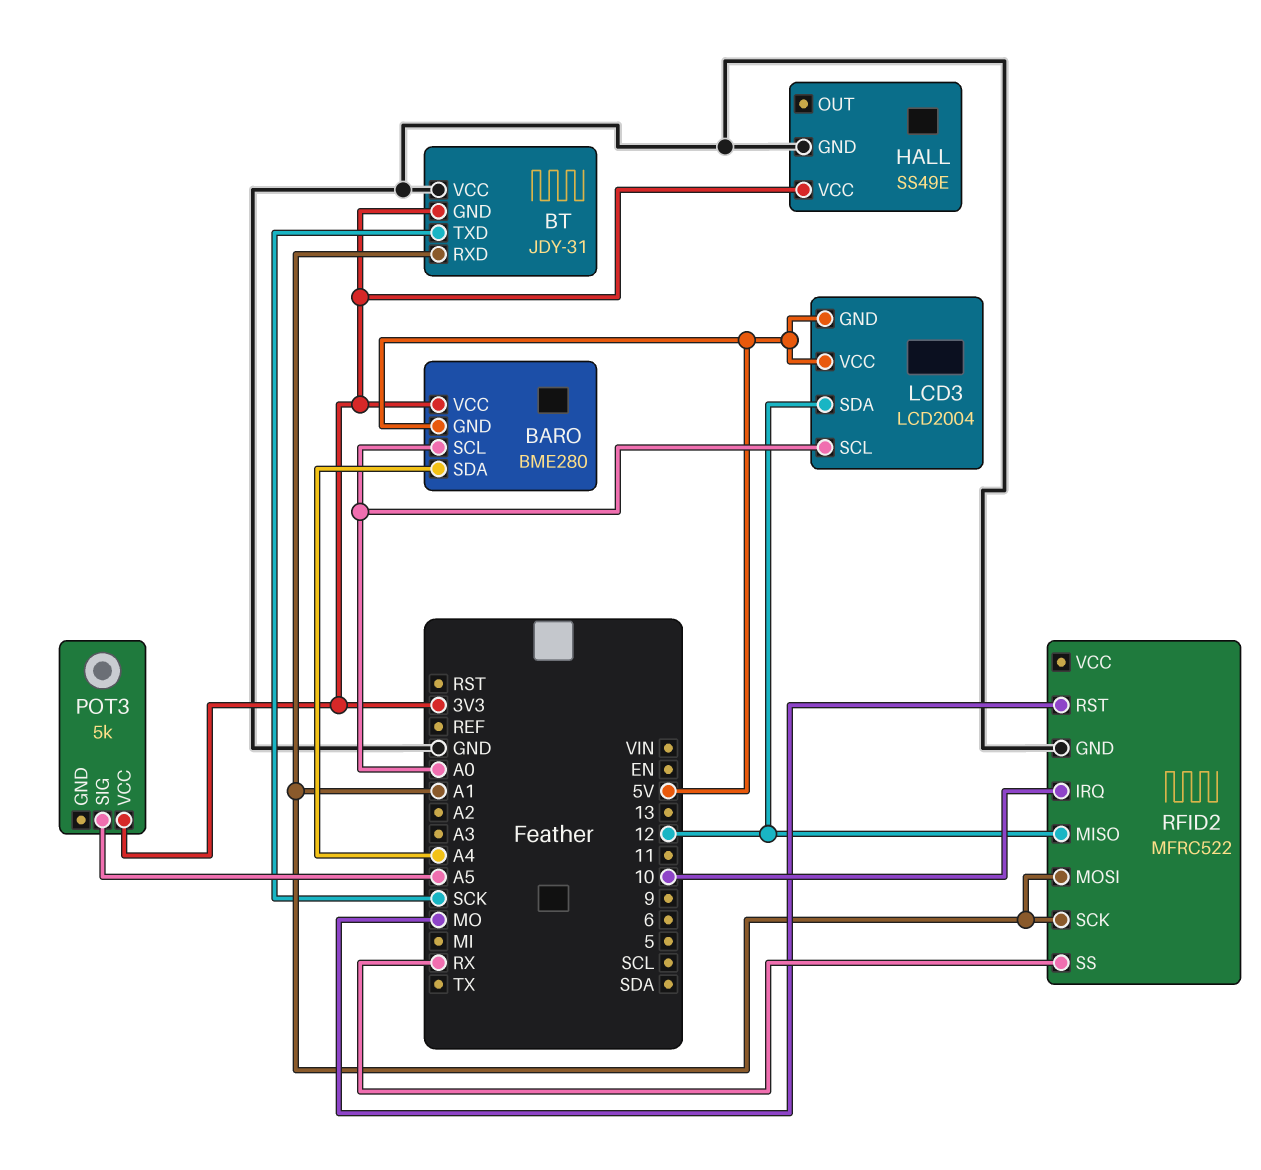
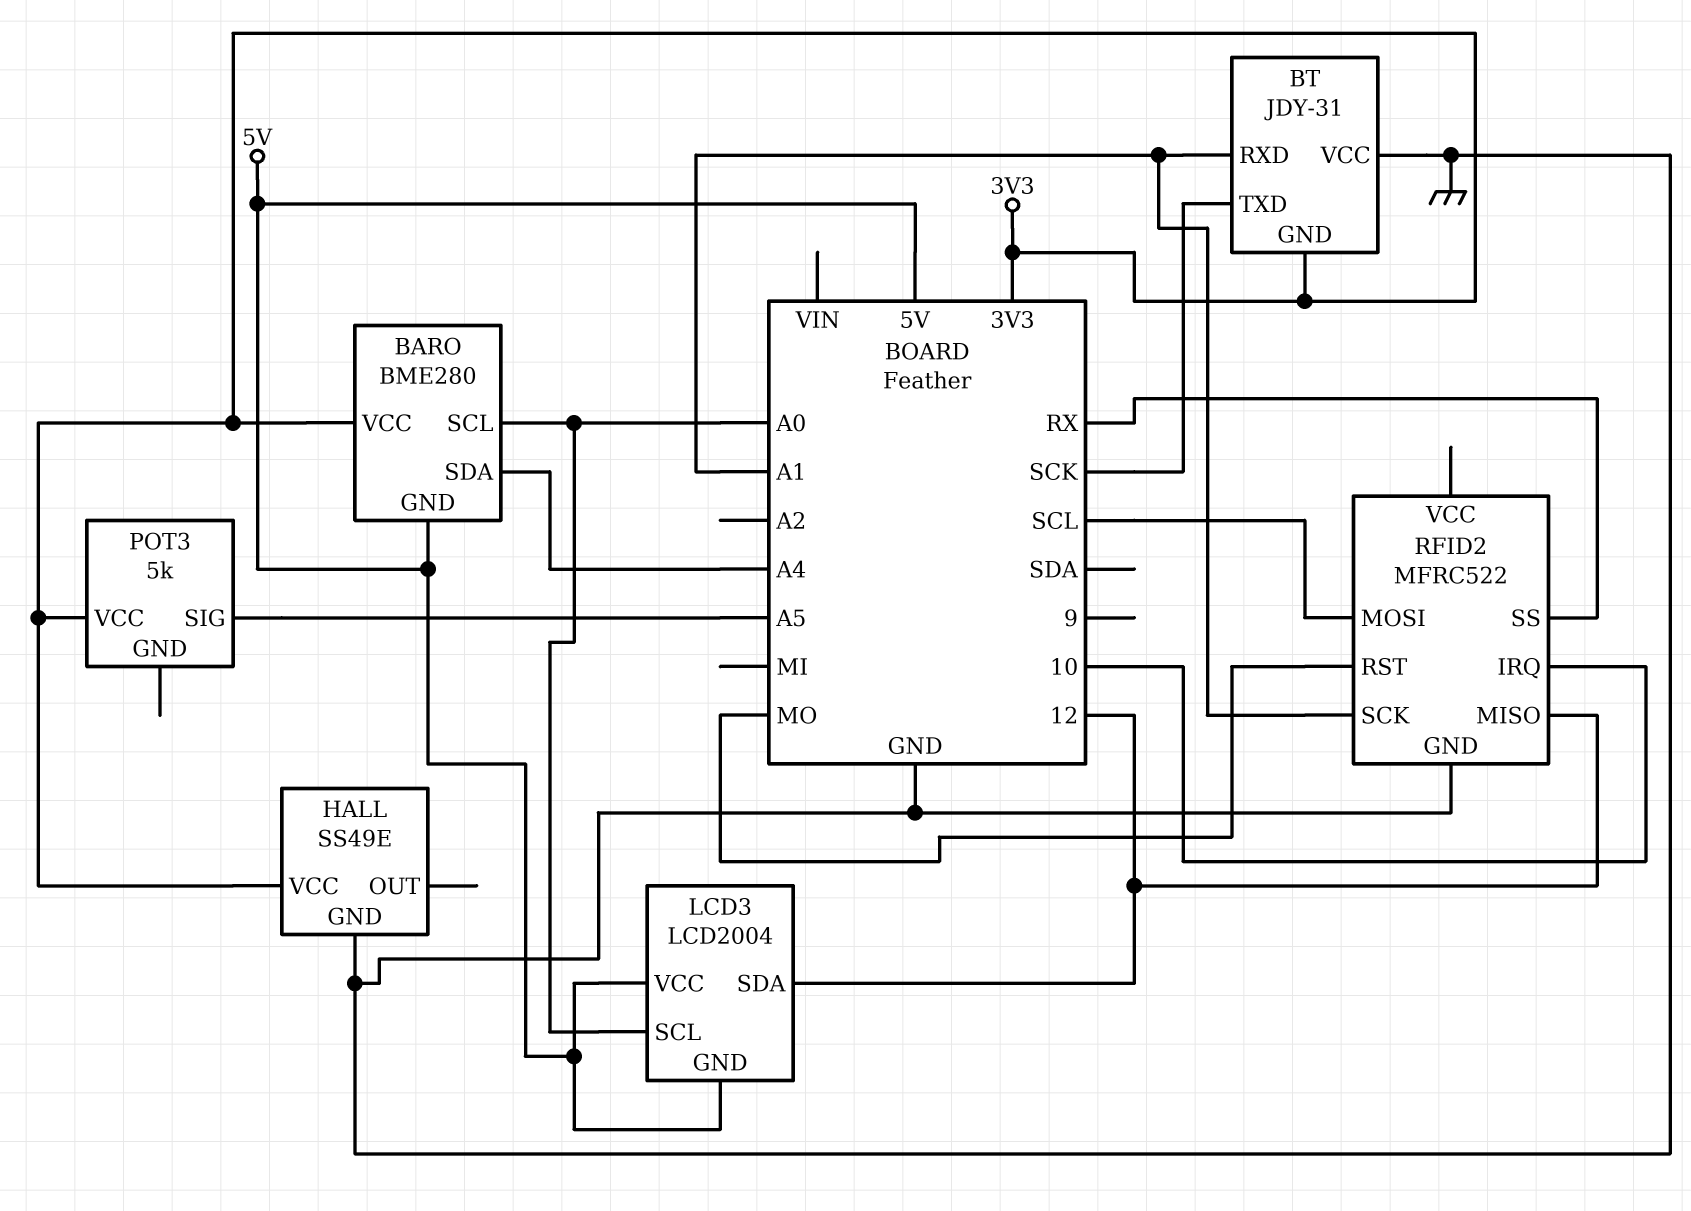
RFID2 pin MOSI: A1 -> SCL

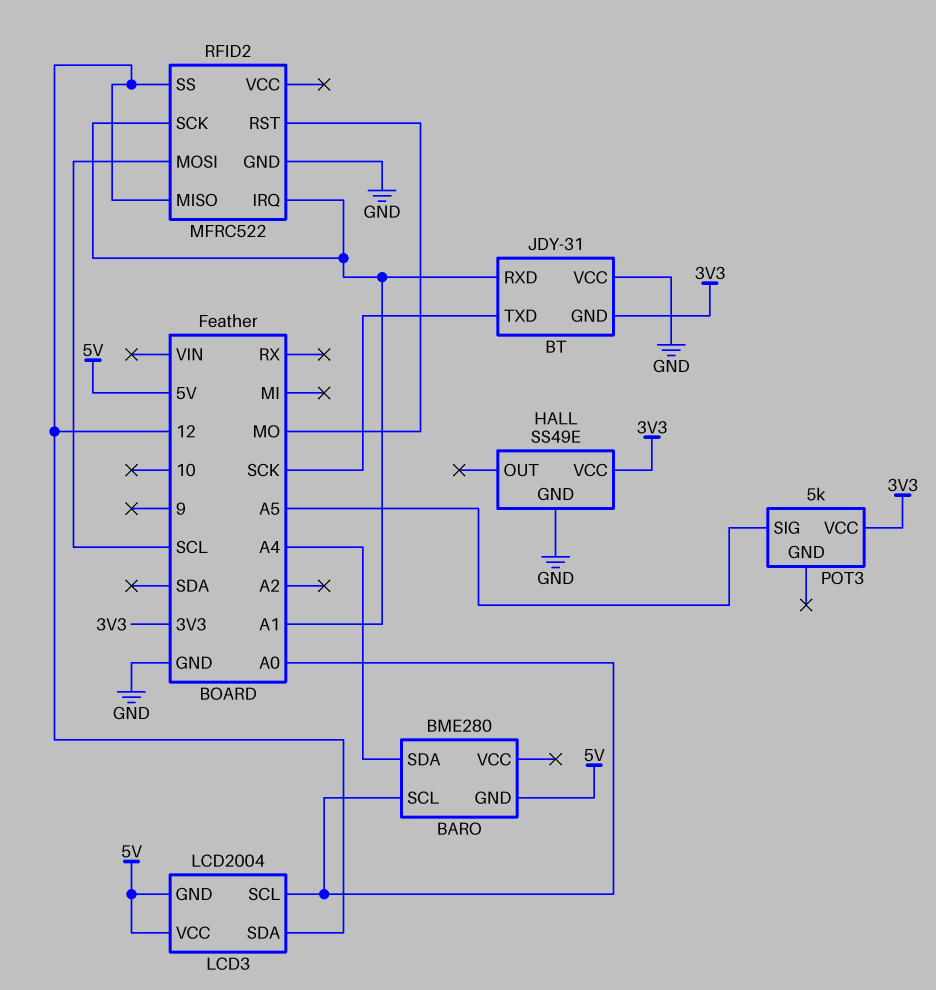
BARO pin VCC: 3V3 -> none
RFID2 pin IRQ: 10 -> A1
RFID2 pin SS: RX -> 12

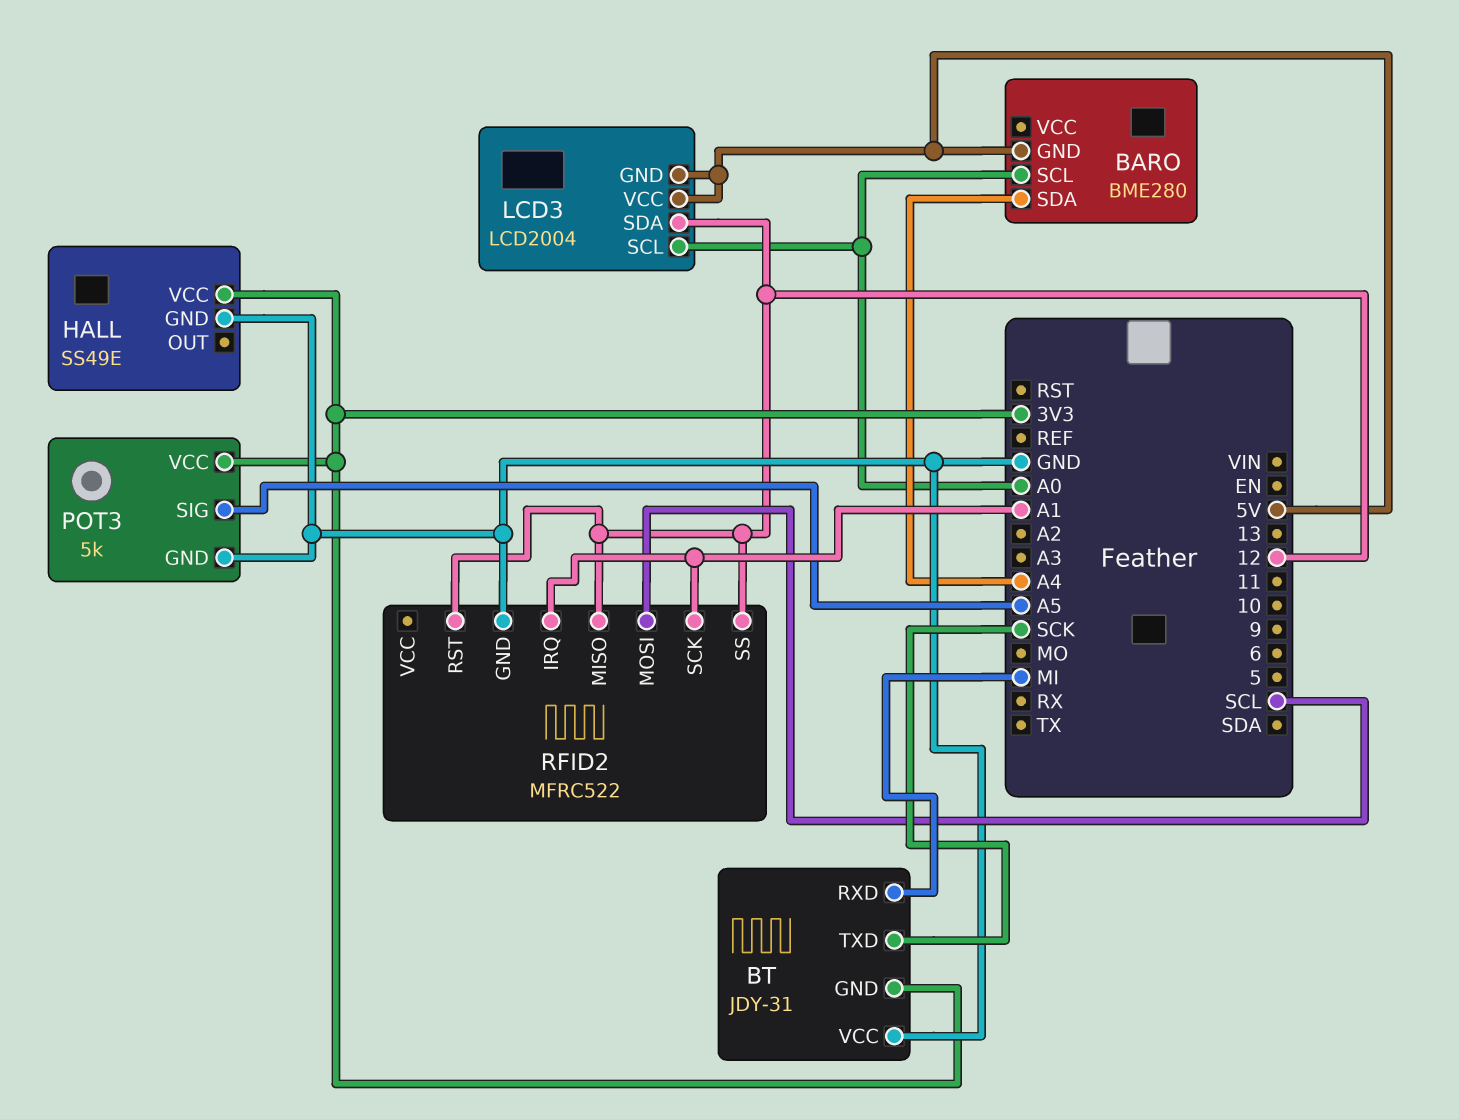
BT pin RXD: A1 -> MI
POT3 pin GND: none -> GND
RFID2 pin RST: MO -> 12

